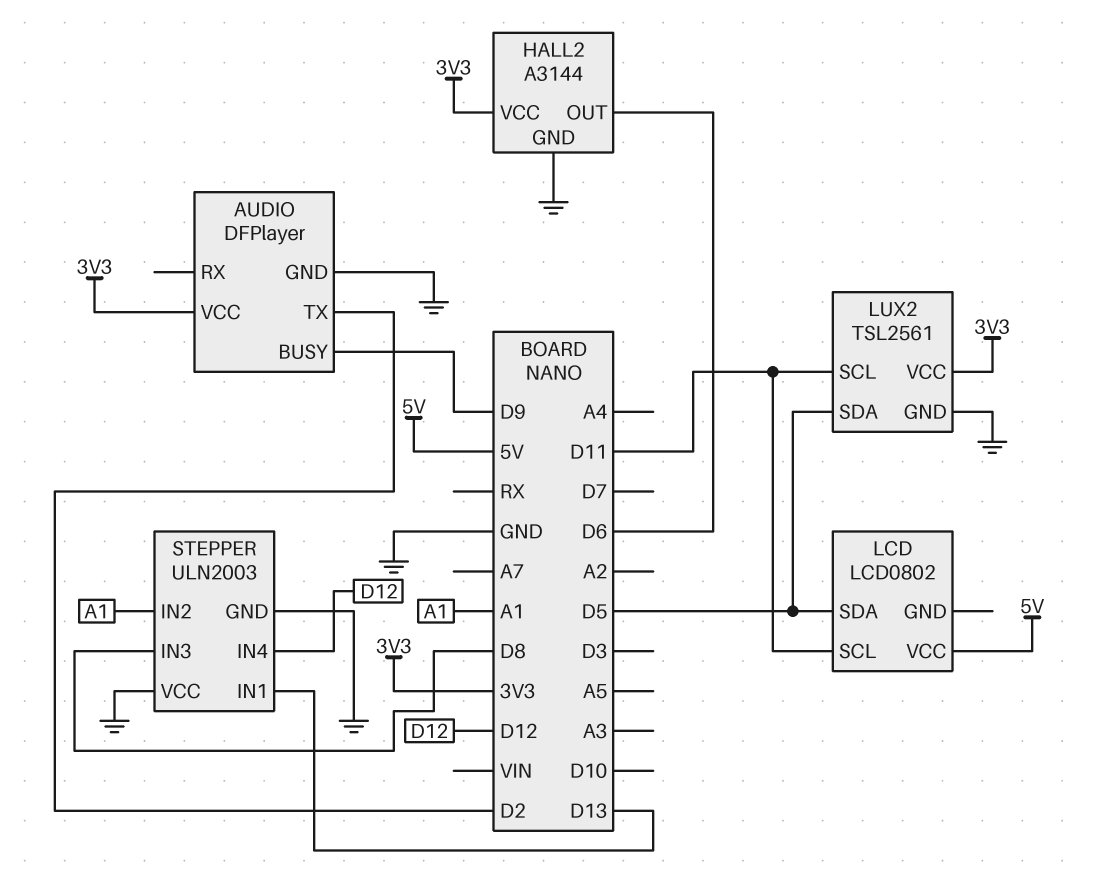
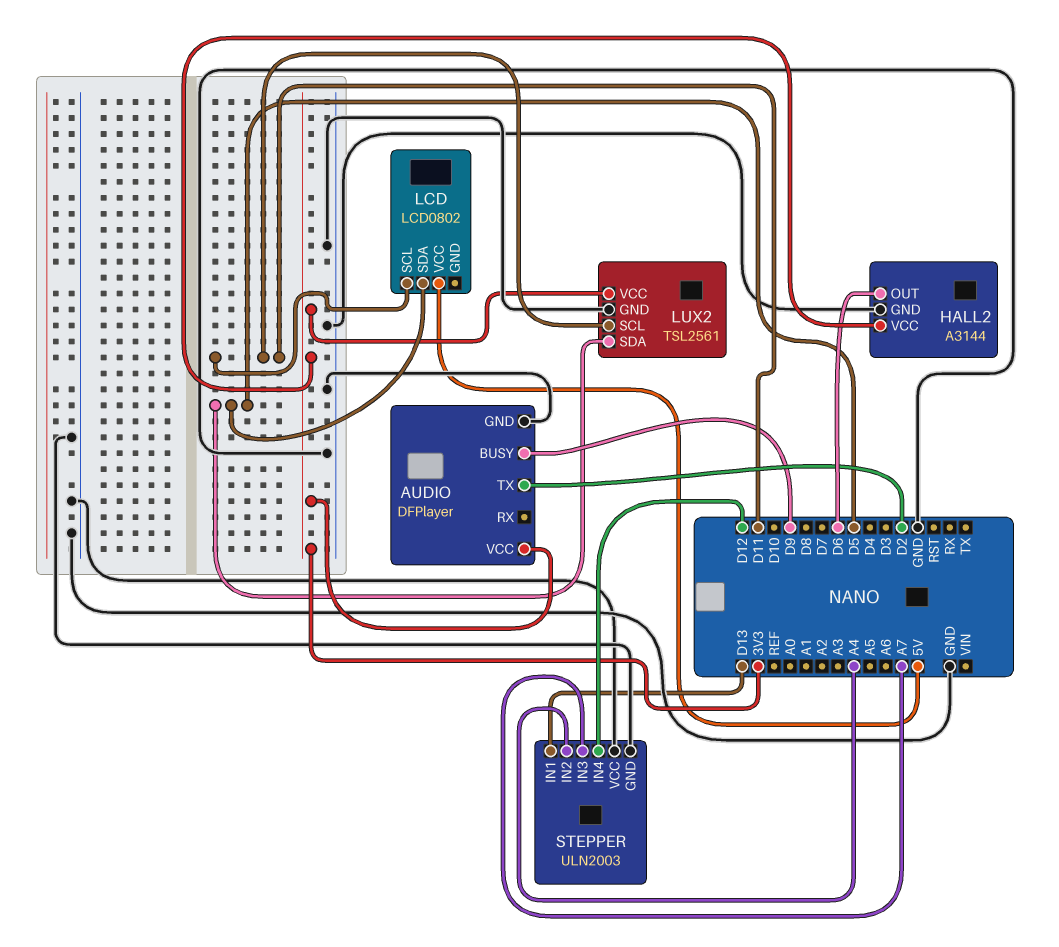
STEPPER pin IN2: A1 -> A4
STEPPER pin IN3: D8 -> A7

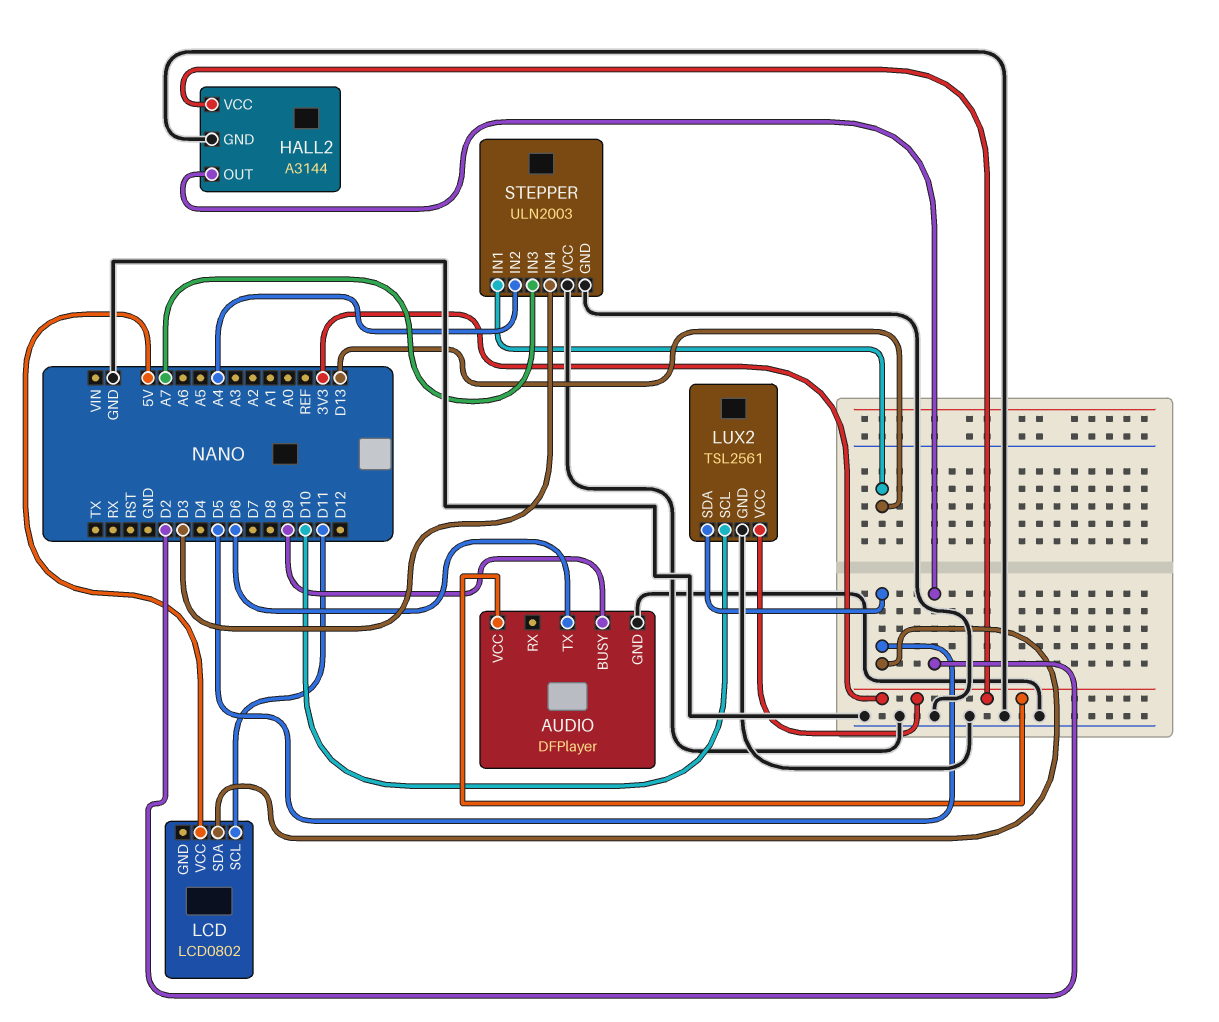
AUDIO pin TX: D2 -> D6
HALL2 pin OUT: D6 -> D2
LUX2 pin SCL: D11 -> D10
STEPPER pin IN4: D12 -> D3

